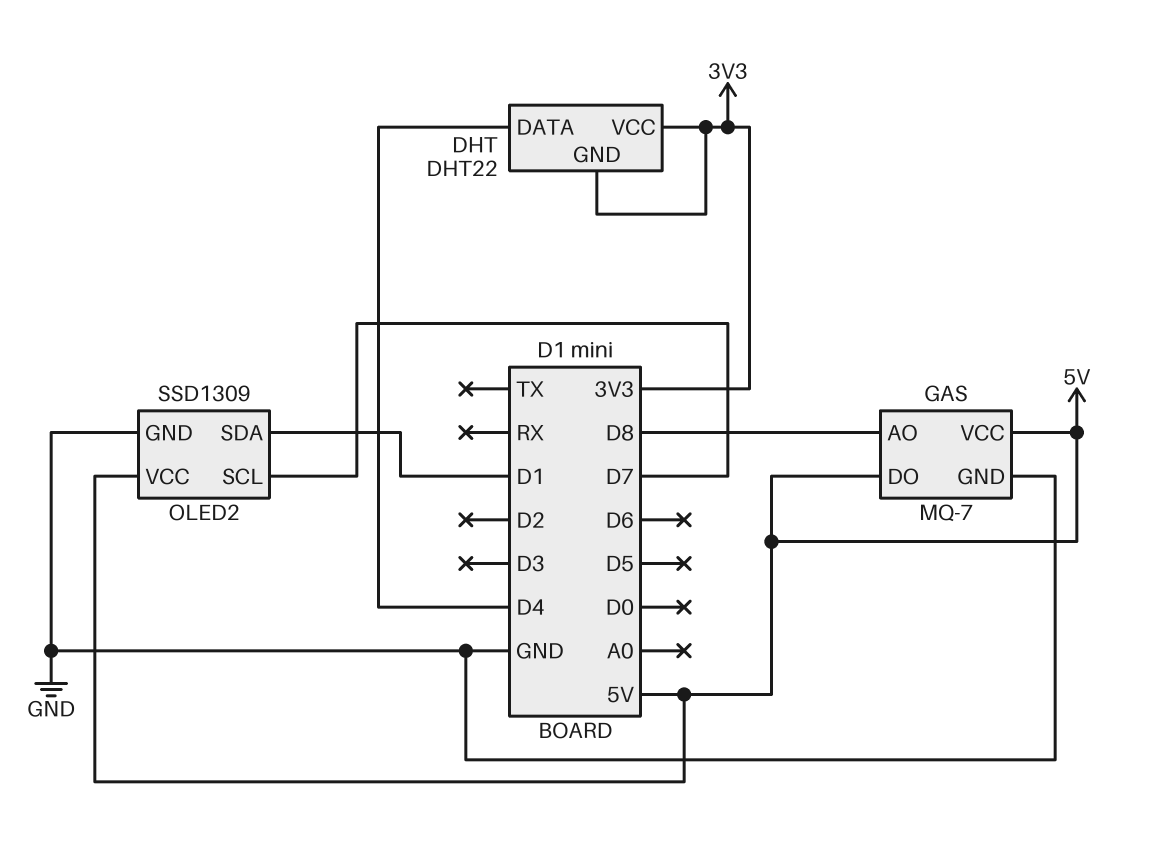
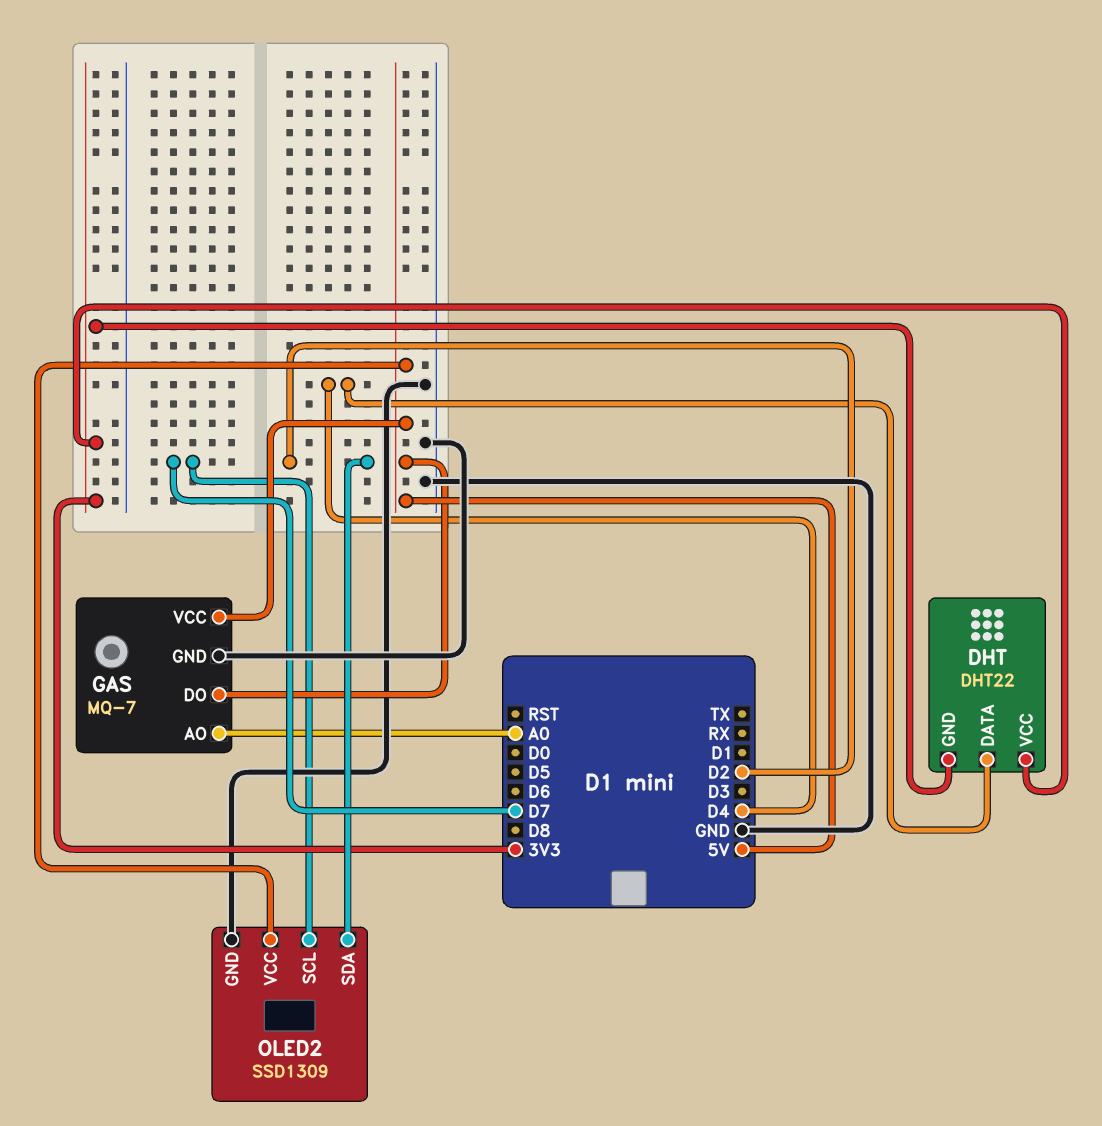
GAS pin AO: D8 -> A0
OLED2 pin SDA: D1 -> D2

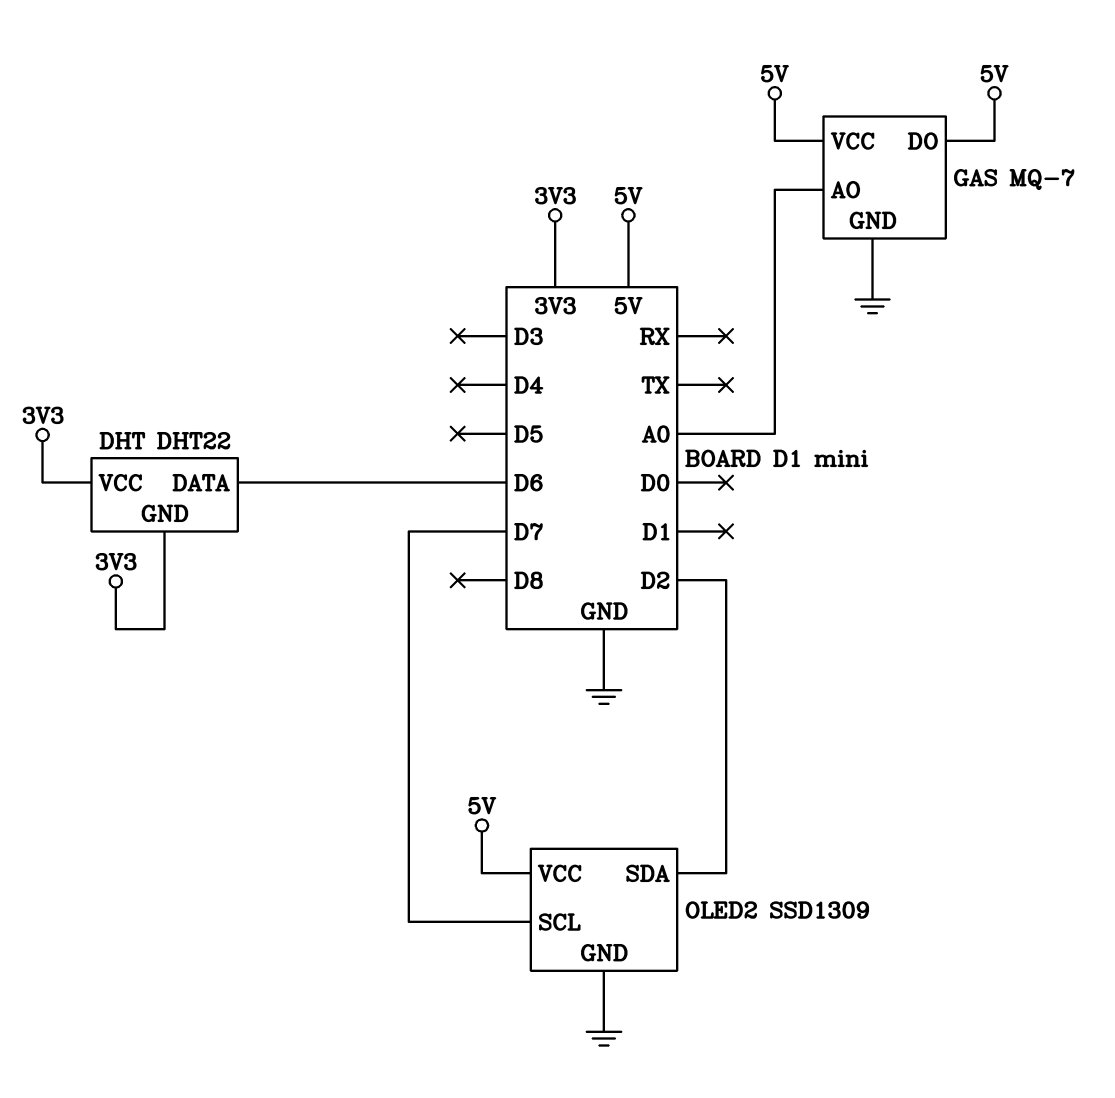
DHT pin DATA: D4 -> D6

